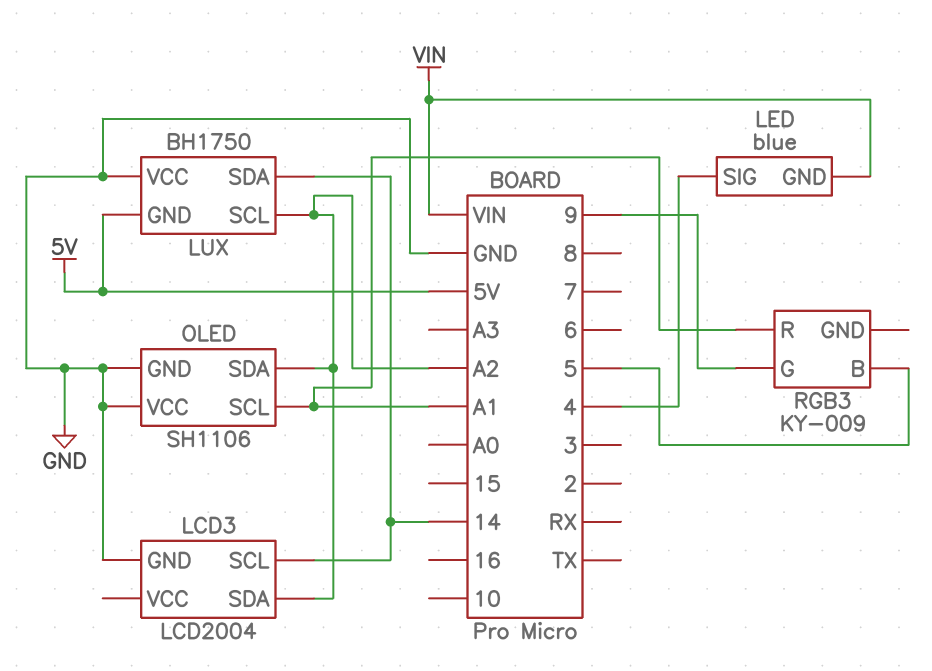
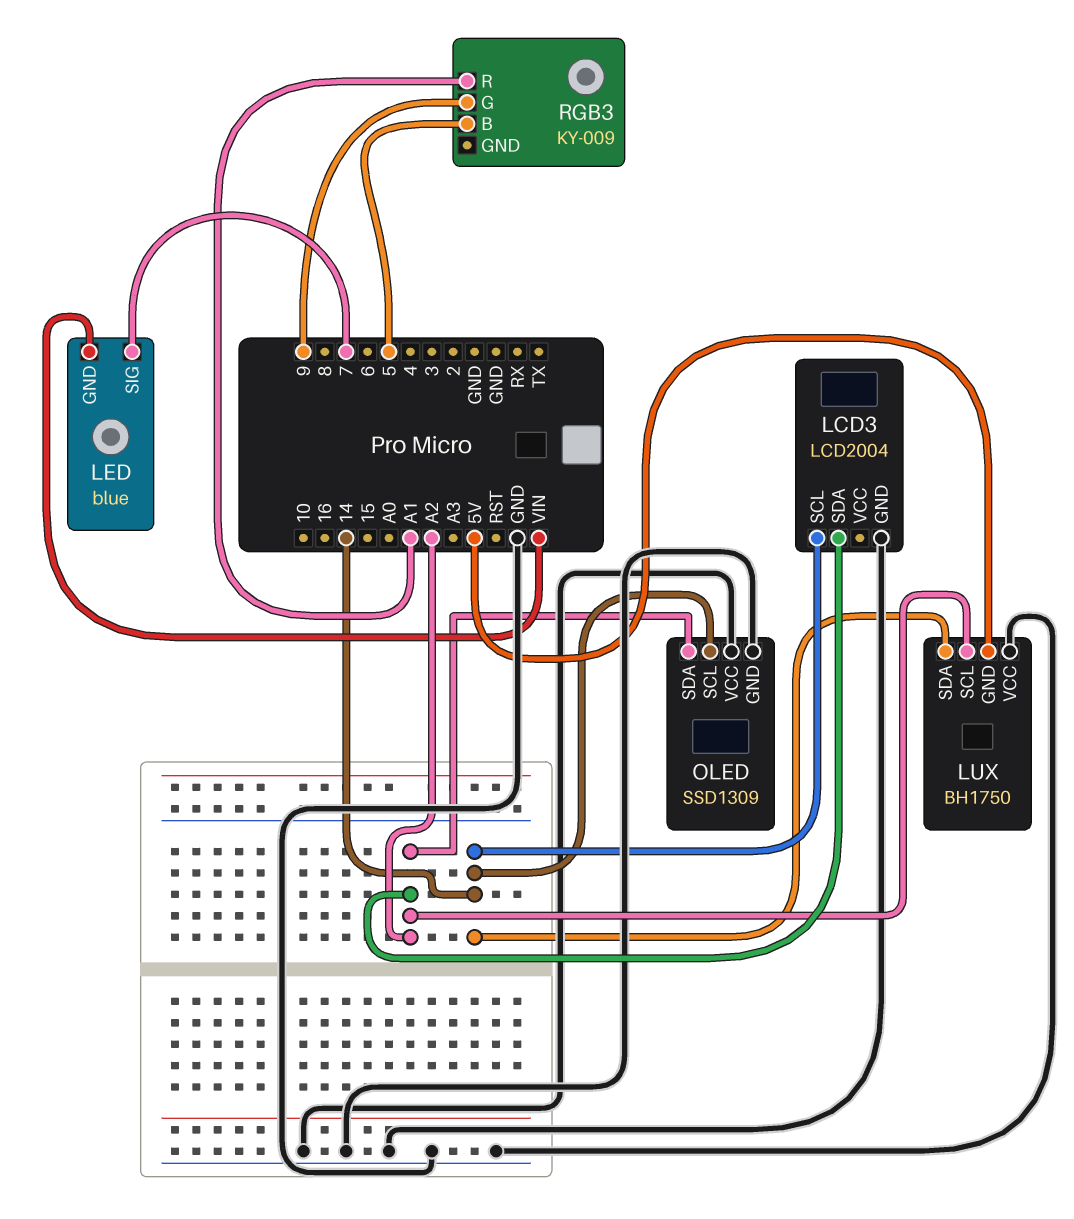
LED pin SIG: 4 -> 7
OLED: SH1106 -> SSD1309
OLED pin SCL: A1 -> 14

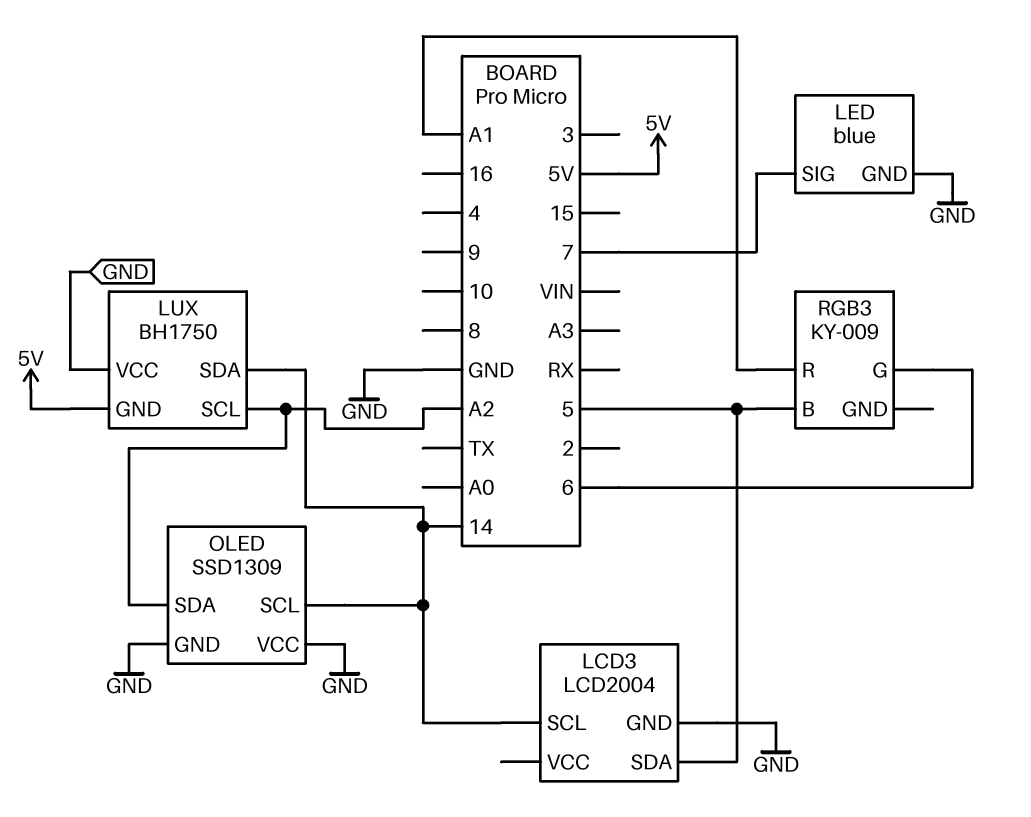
LCD3 pin SDA: A2 -> 5
LED pin GND: VIN -> GND
RGB3 pin G: 9 -> 6

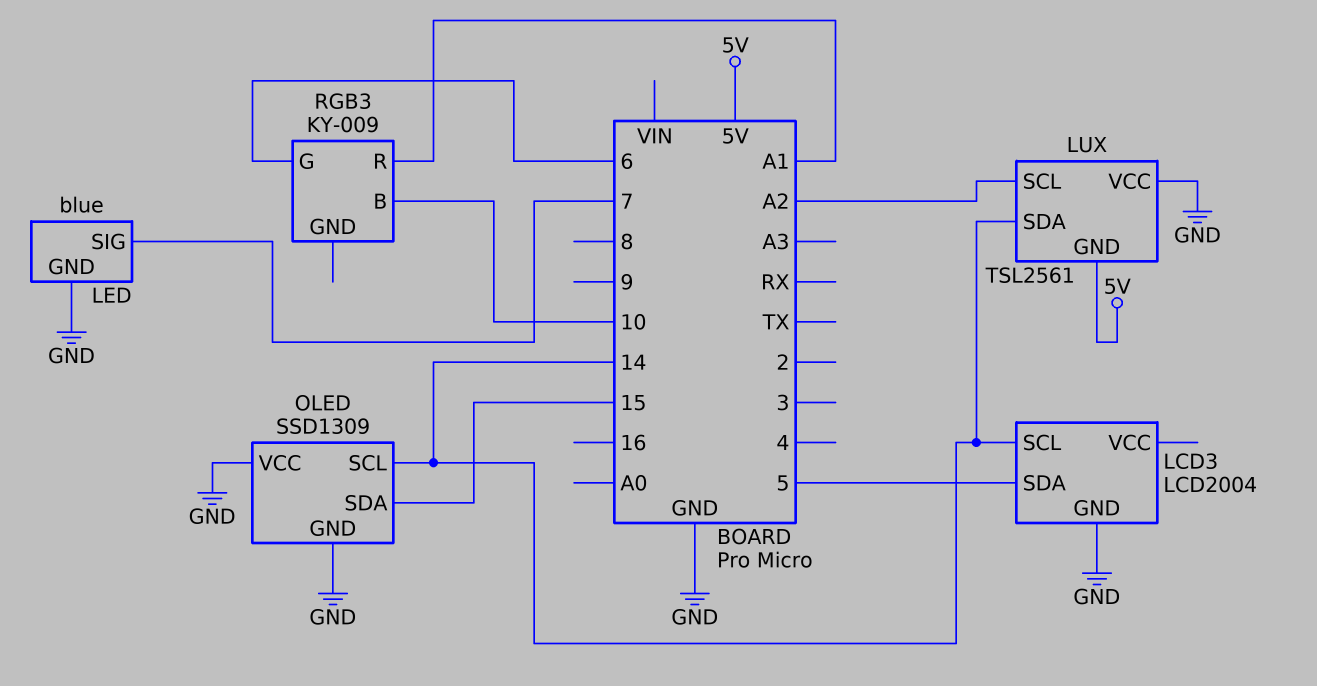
LUX: BH1750 -> TSL2561
OLED pin SDA: A2 -> 15
RGB3 pin B: 5 -> 10

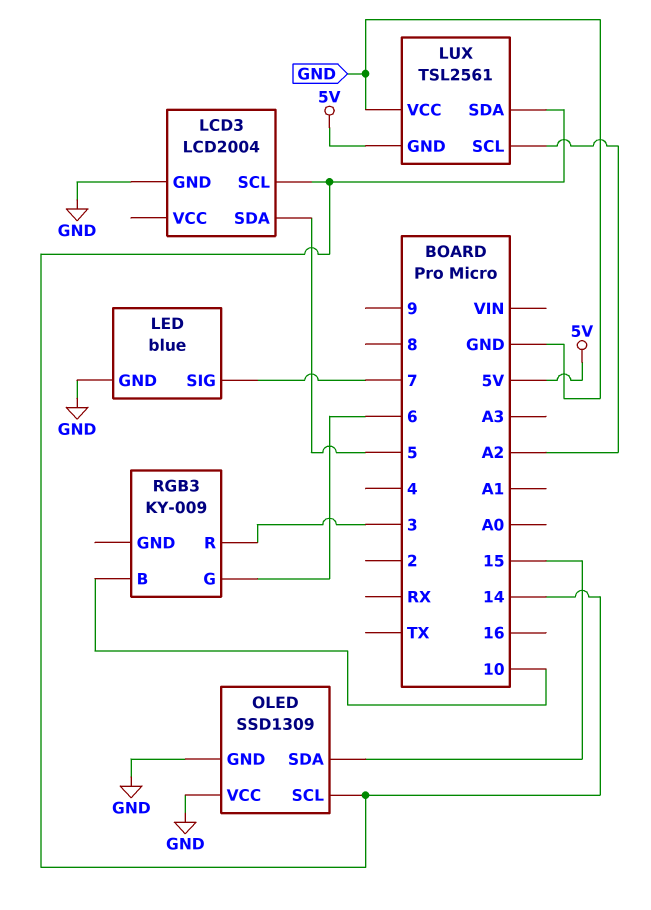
RGB3 pin R: A1 -> 3

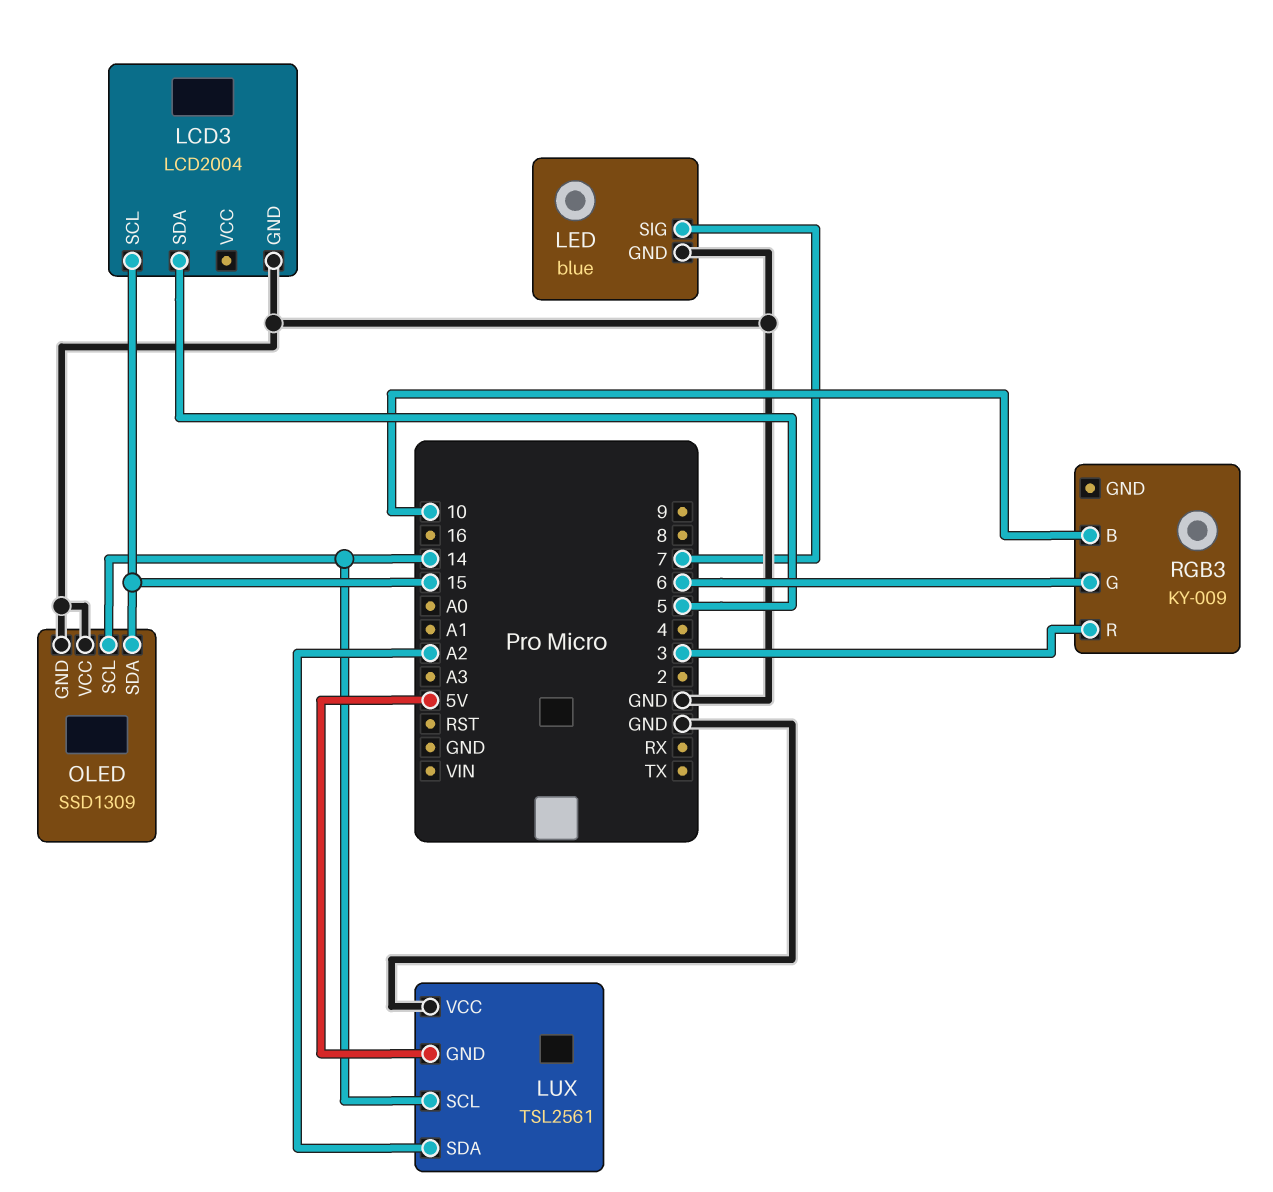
LCD3 pin SCL: 14 -> 15
LUX pin SCL: A2 -> 14
LUX pin SDA: 14 -> A2

